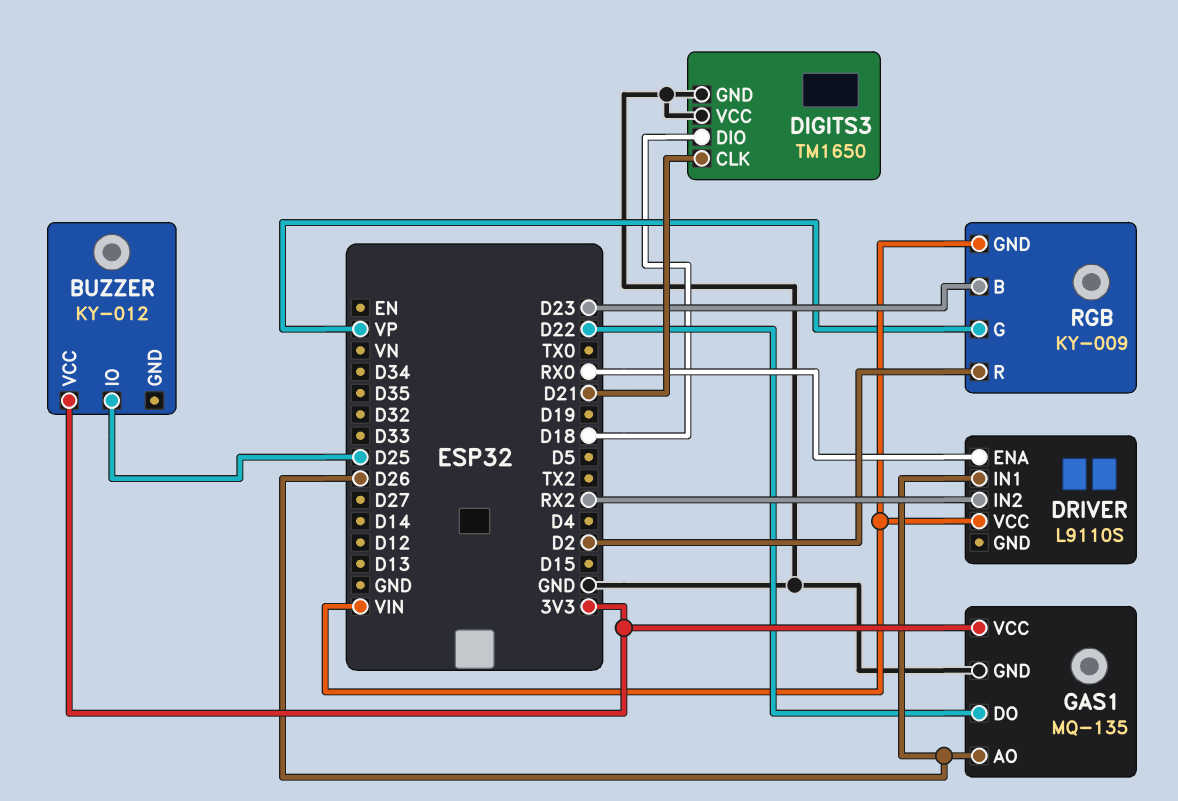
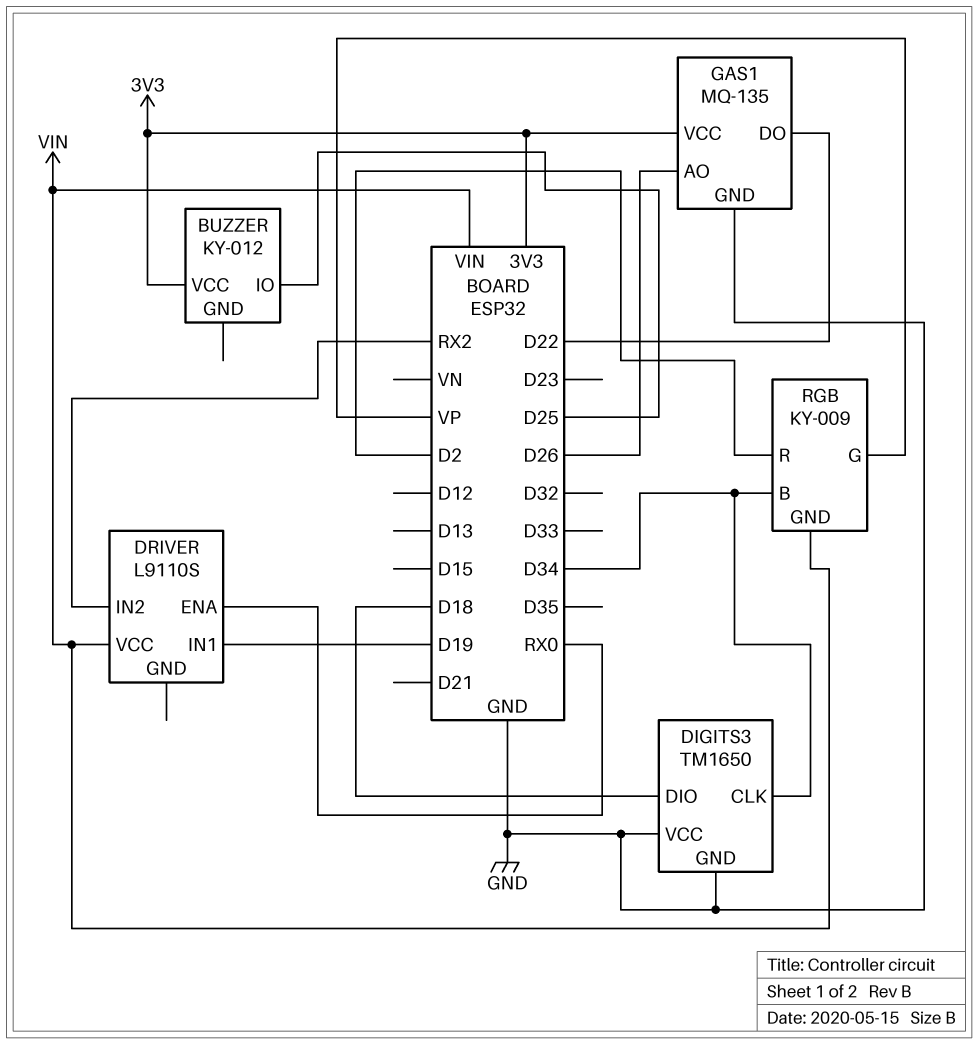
DIGITS3 pin CLK: D21 -> D34
DRIVER pin IN1: D26 -> D19
RGB pin B: D23 -> D34

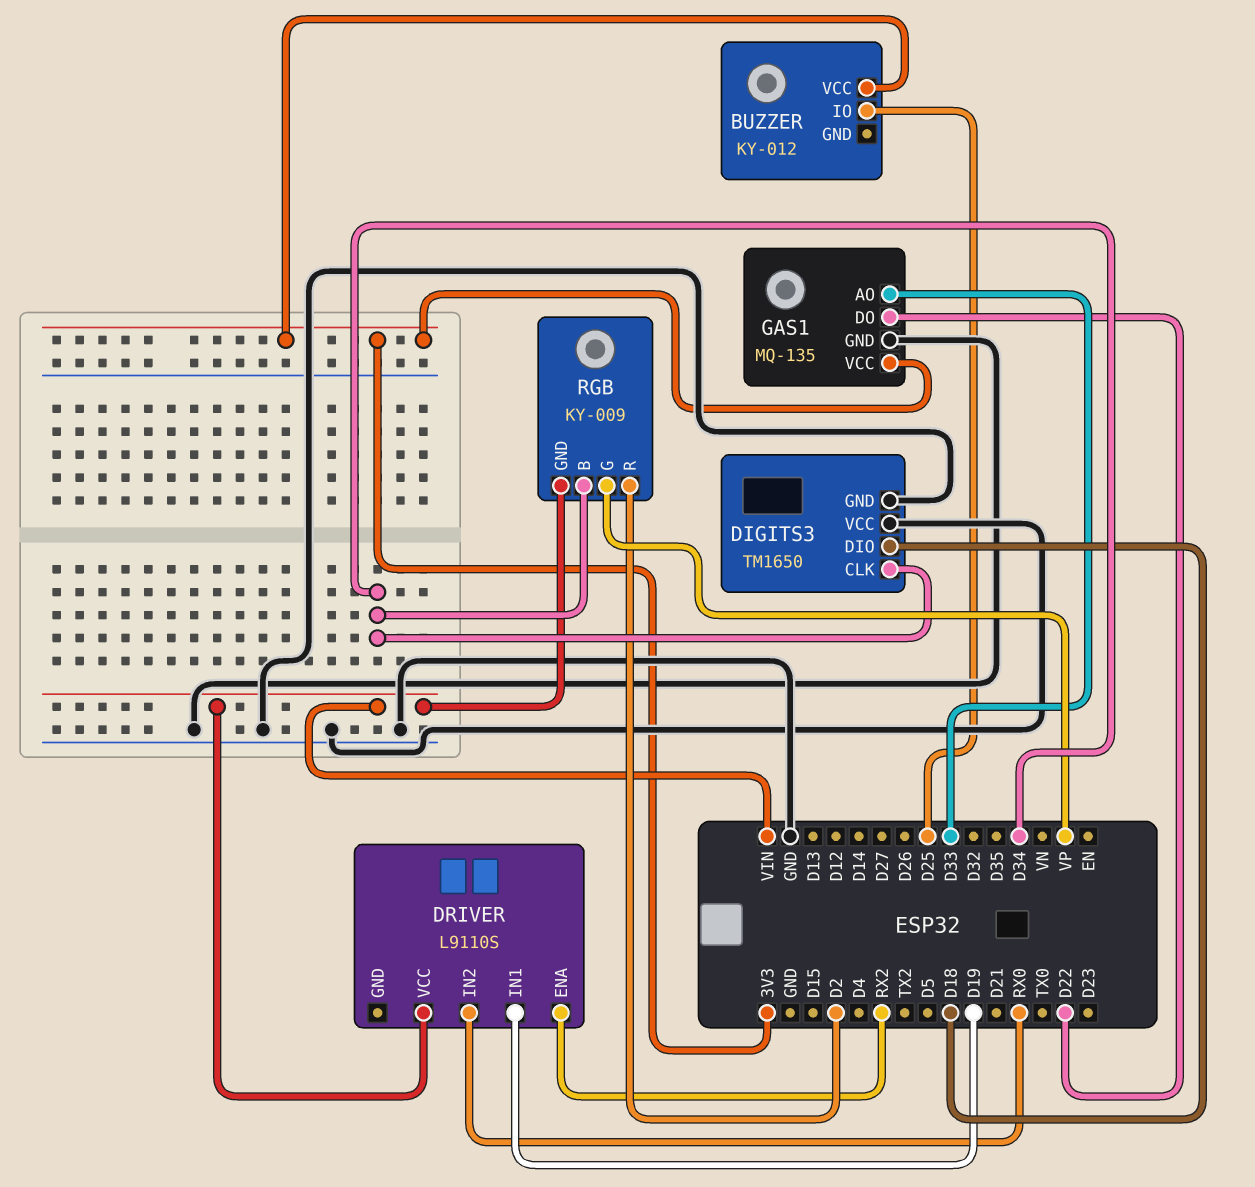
DRIVER pin ENA: RX0 -> RX2
DRIVER pin IN2: RX2 -> RX0
GAS1 pin AO: D26 -> D33

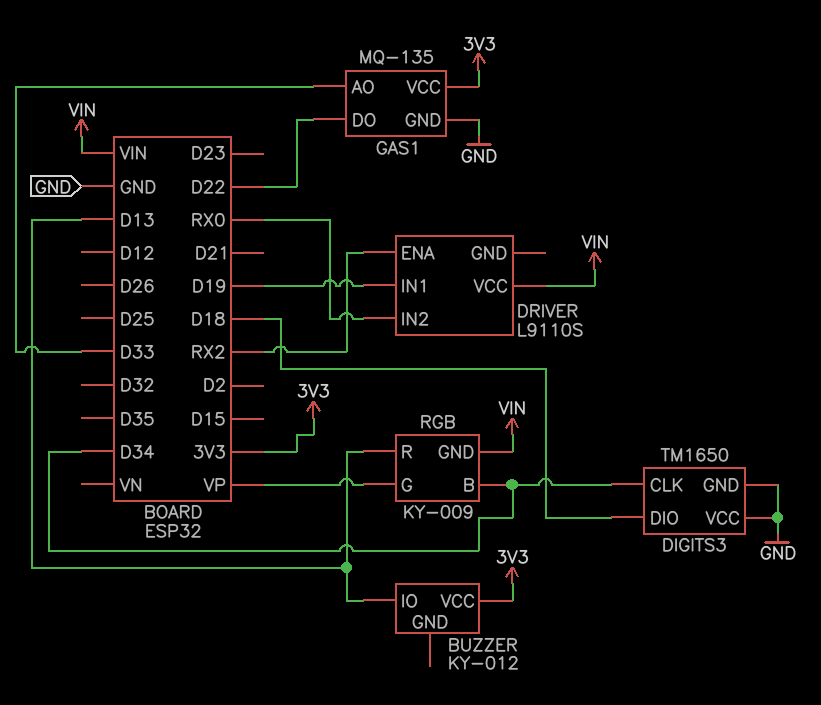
BUZZER pin IO: D25 -> D13
RGB pin R: D2 -> D13

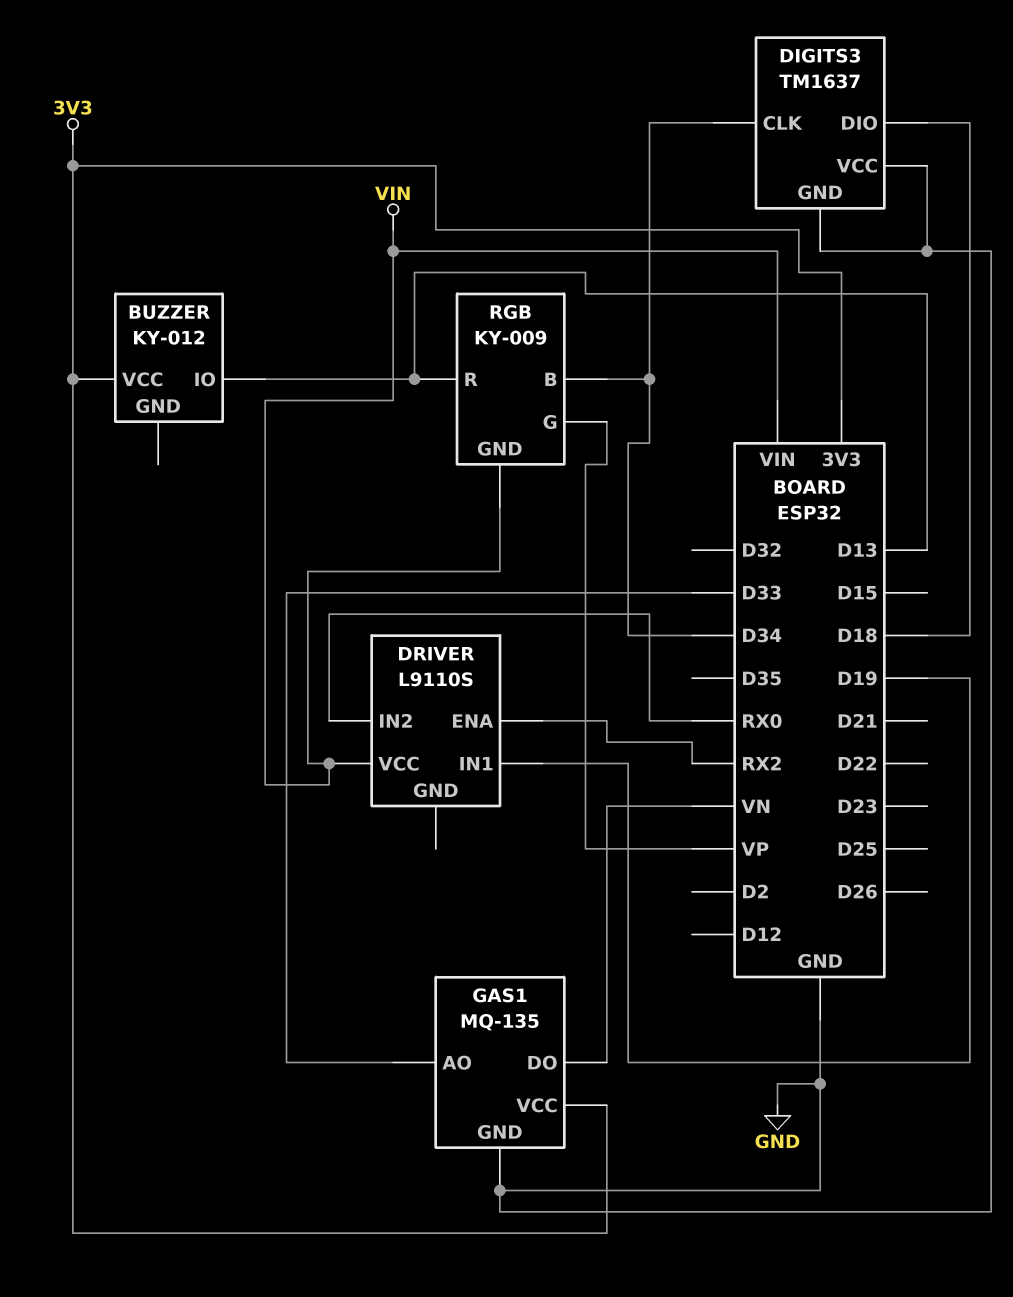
DIGITS3: TM1650 -> TM1637
GAS1 pin DO: D22 -> VN

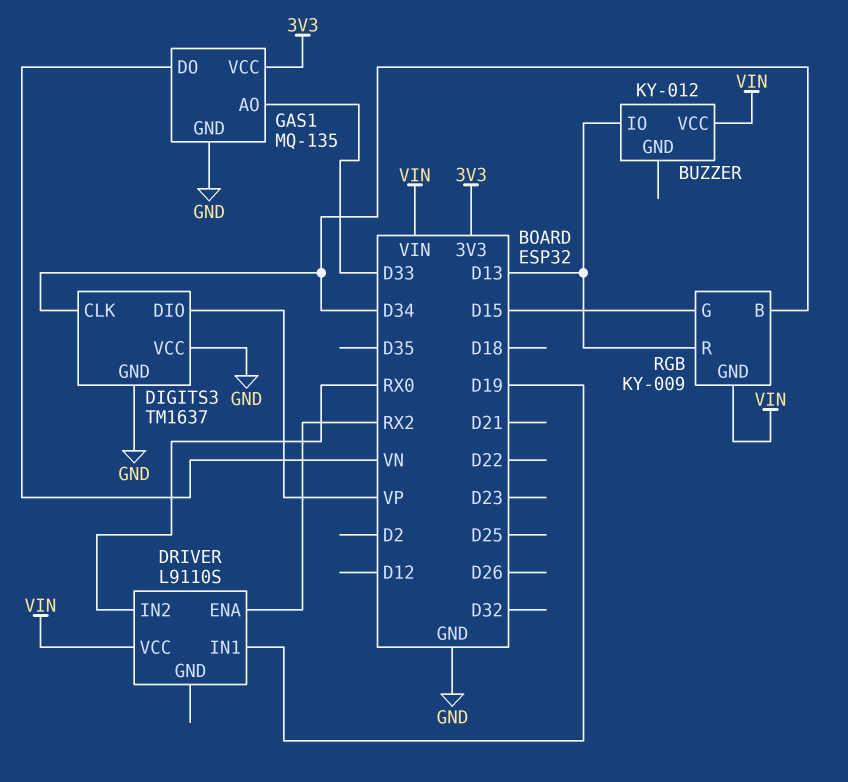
BUZZER pin VCC: 3V3 -> VIN
DIGITS3 pin DIO: D18 -> VP
RGB pin G: VP -> D15

